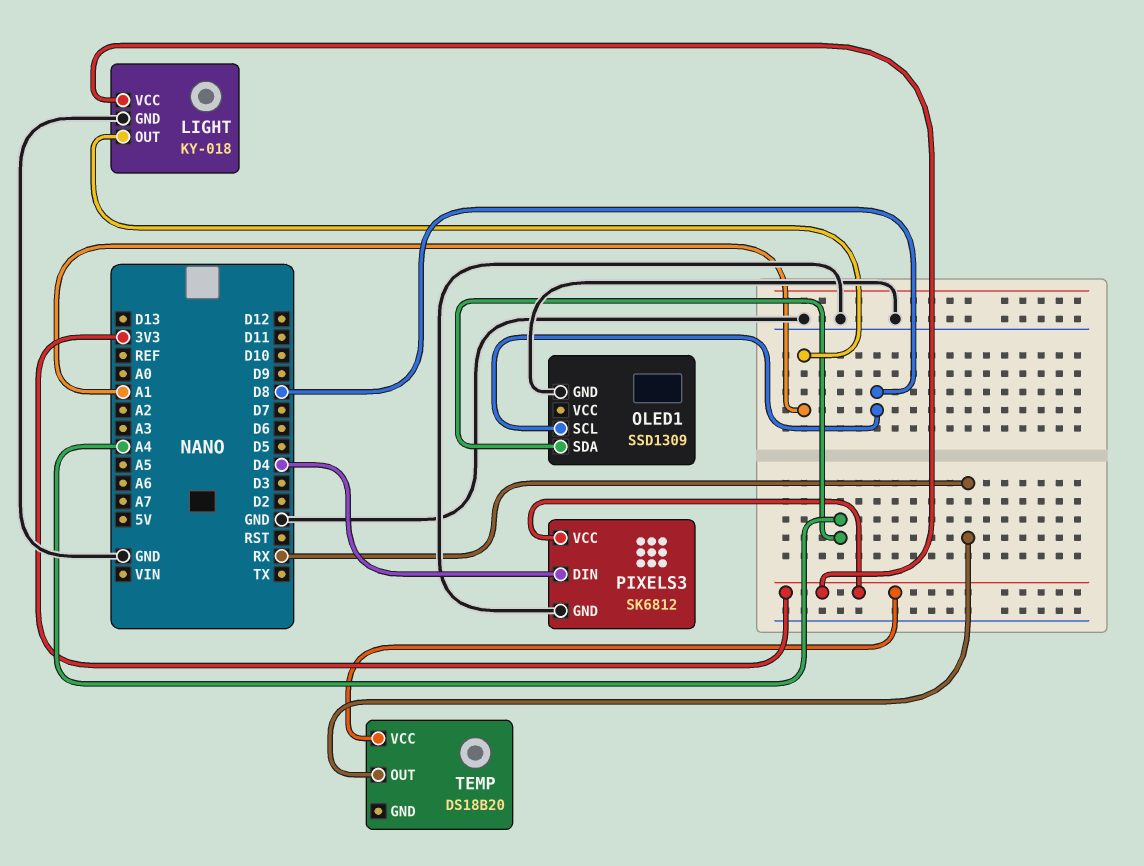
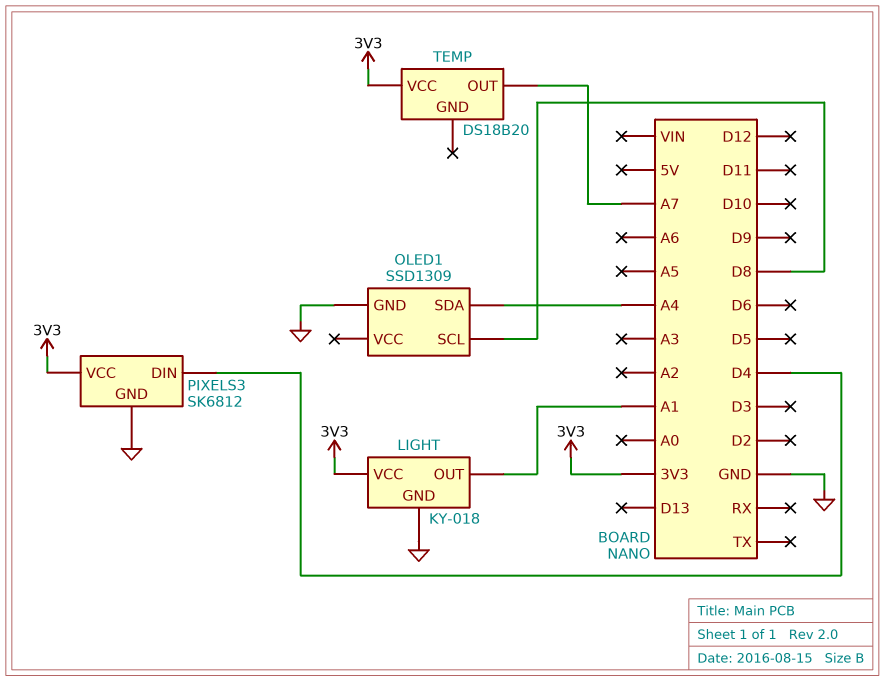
TEMP pin OUT: RX -> A7

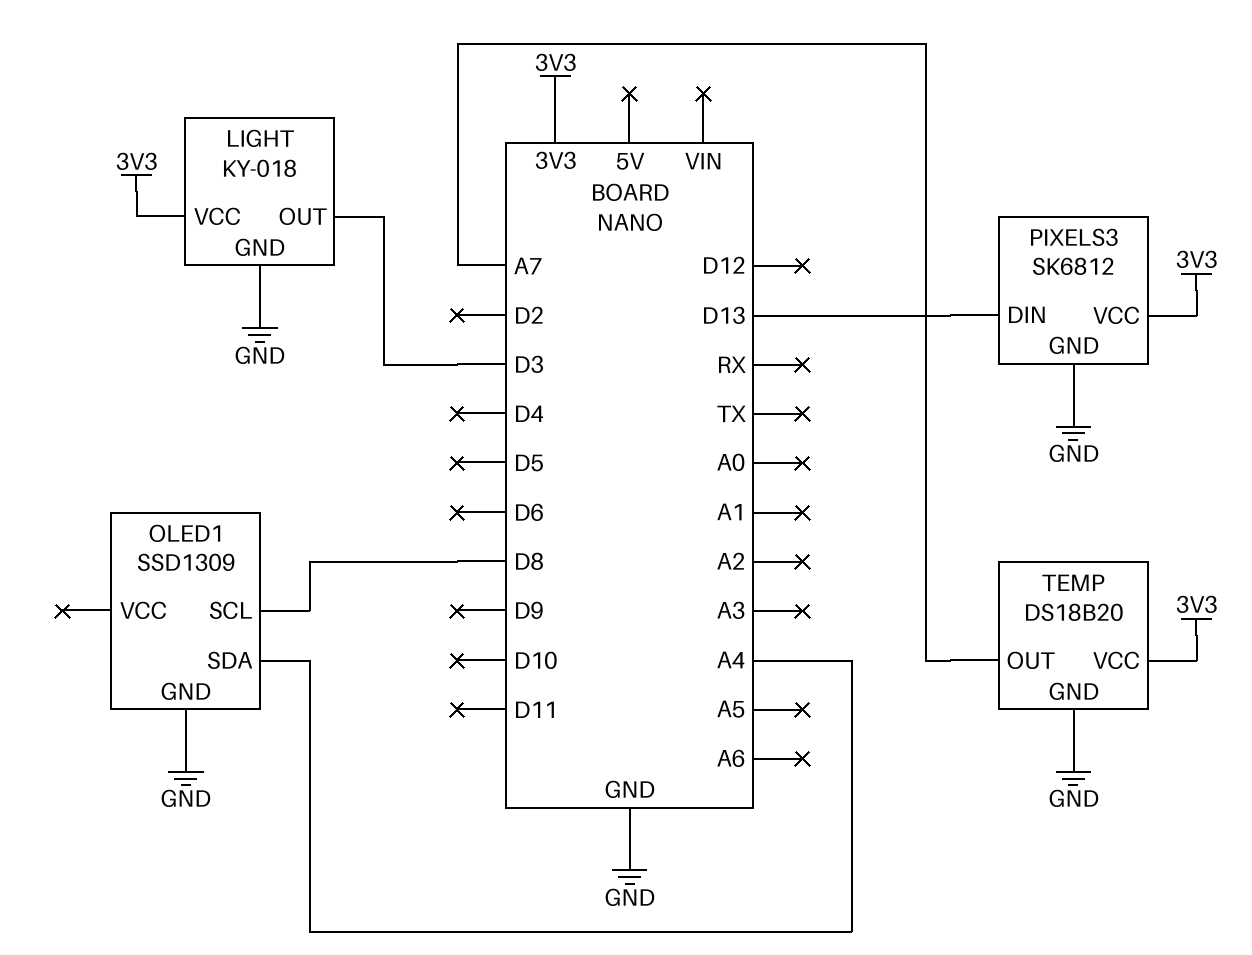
LIGHT pin OUT: A1 -> D3
PIXELS3 pin DIN: D4 -> D13
TEMP pin GND: none -> GND

